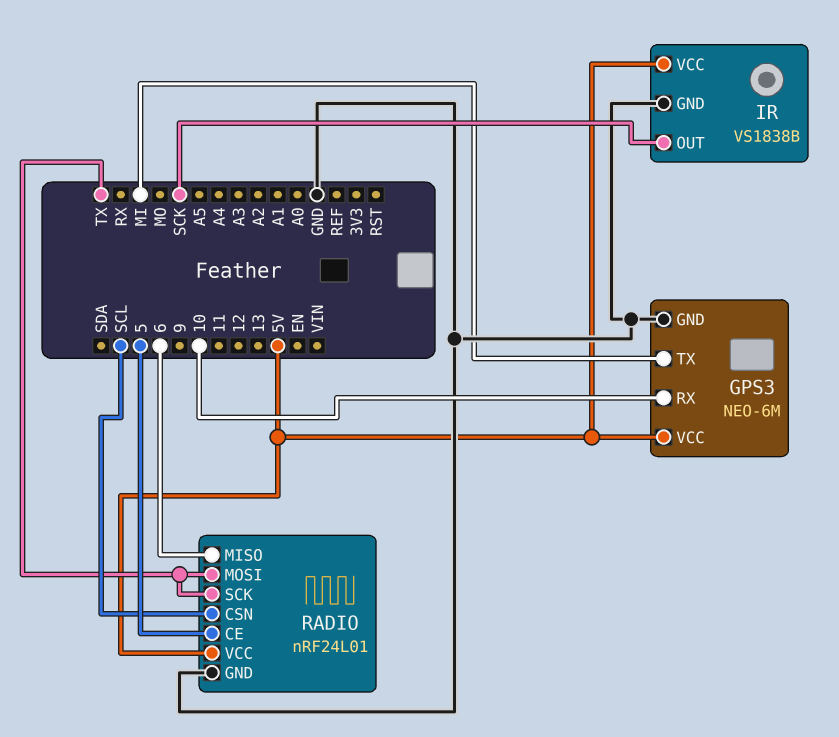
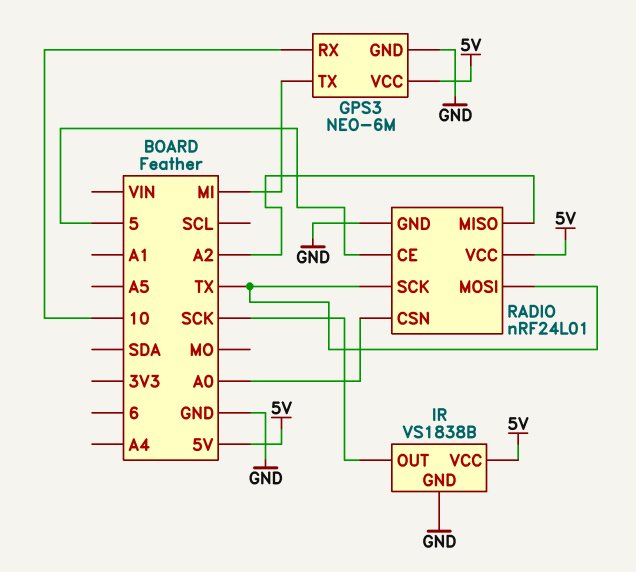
RADIO pin CSN: SCL -> A0
RADIO pin MISO: 6 -> A2

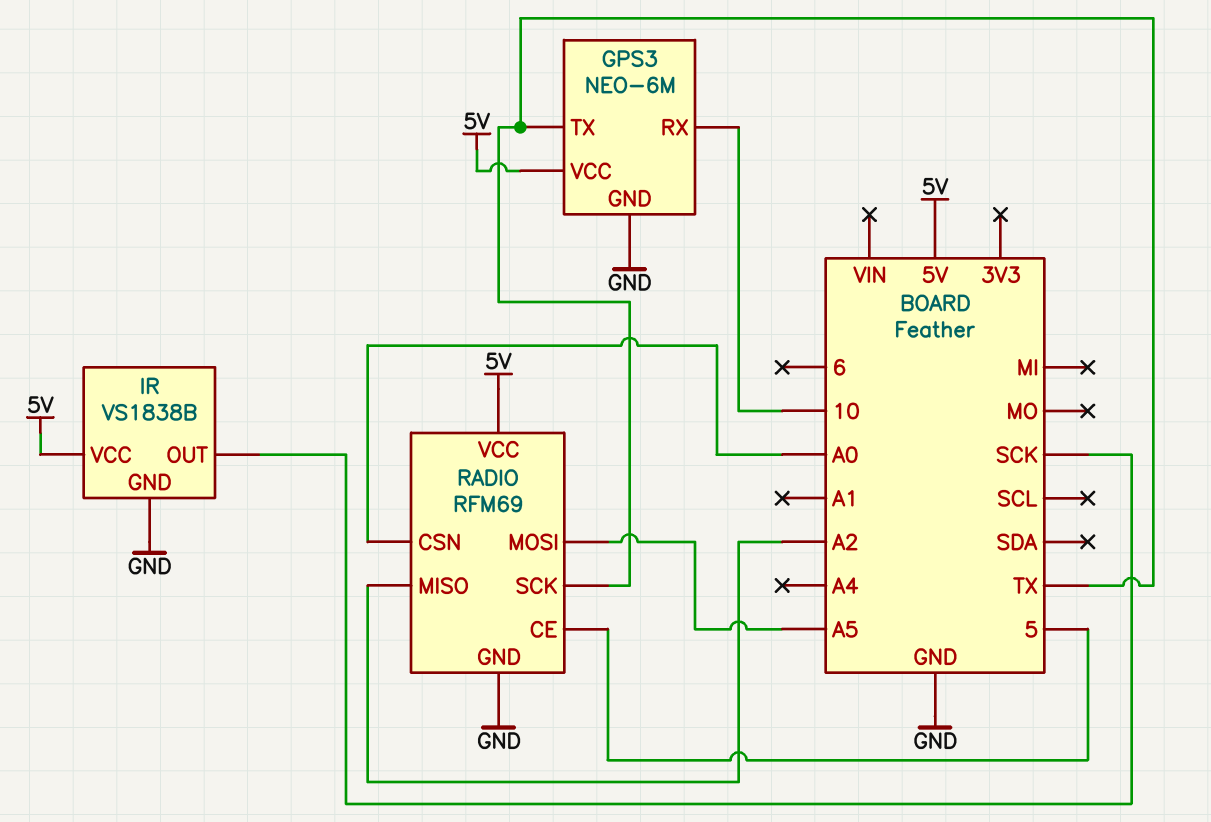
GPS3 pin TX: MI -> TX
RADIO: nRF24L01 -> RFM69
RADIO pin MOSI: TX -> A5

